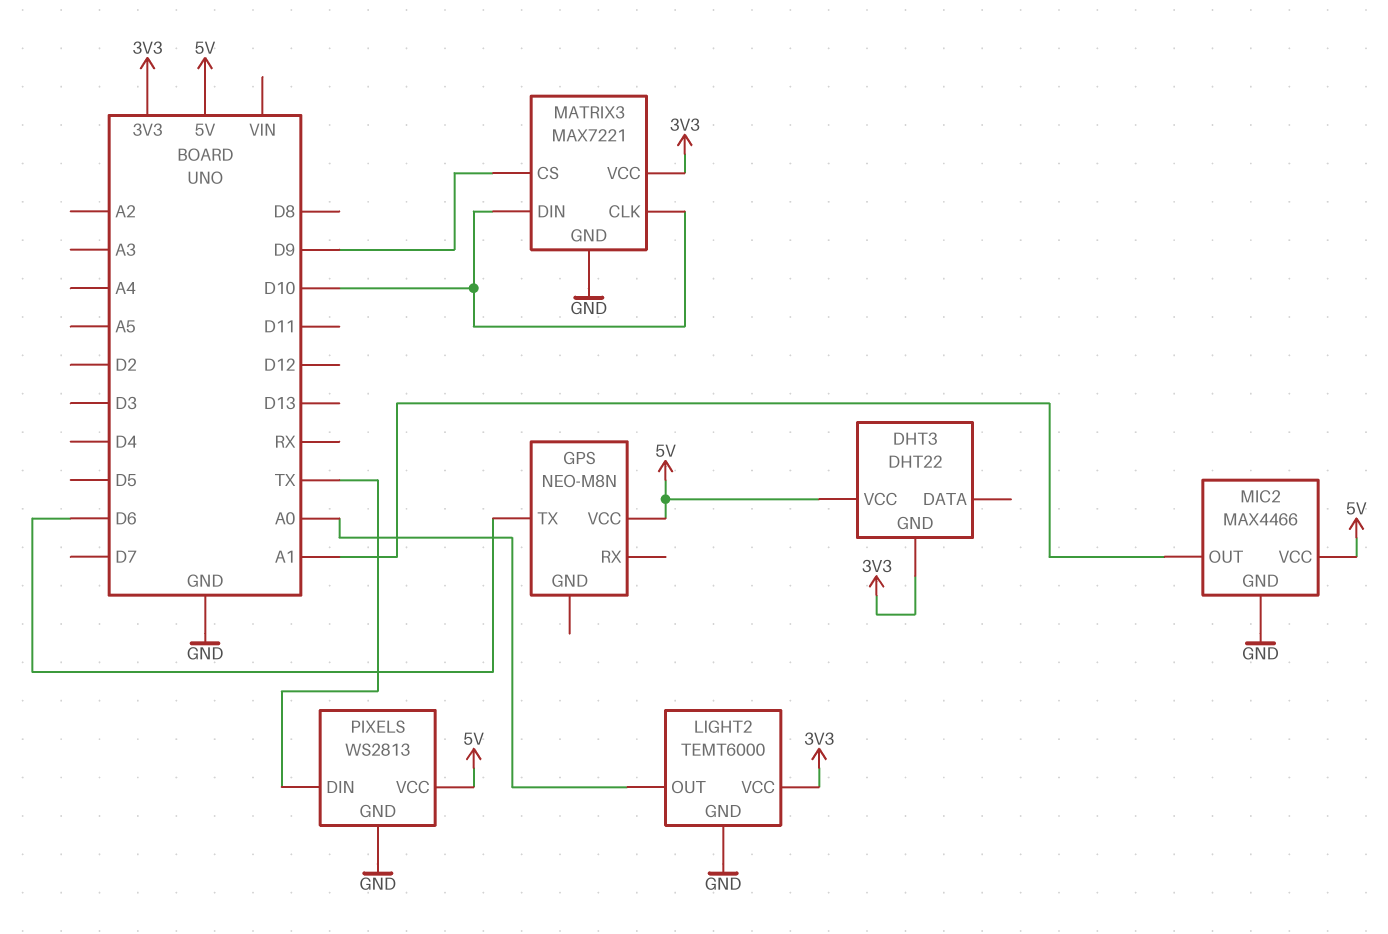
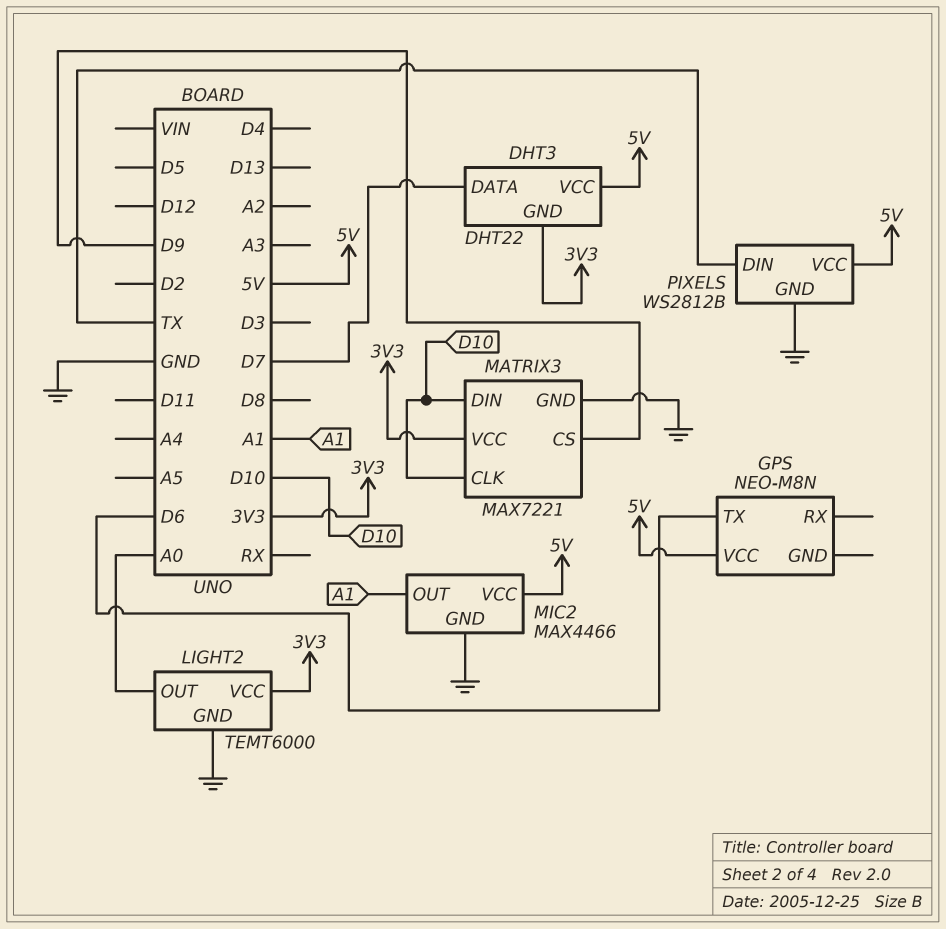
DHT3 pin DATA: none -> D7
PIXELS: WS2813 -> WS2812B

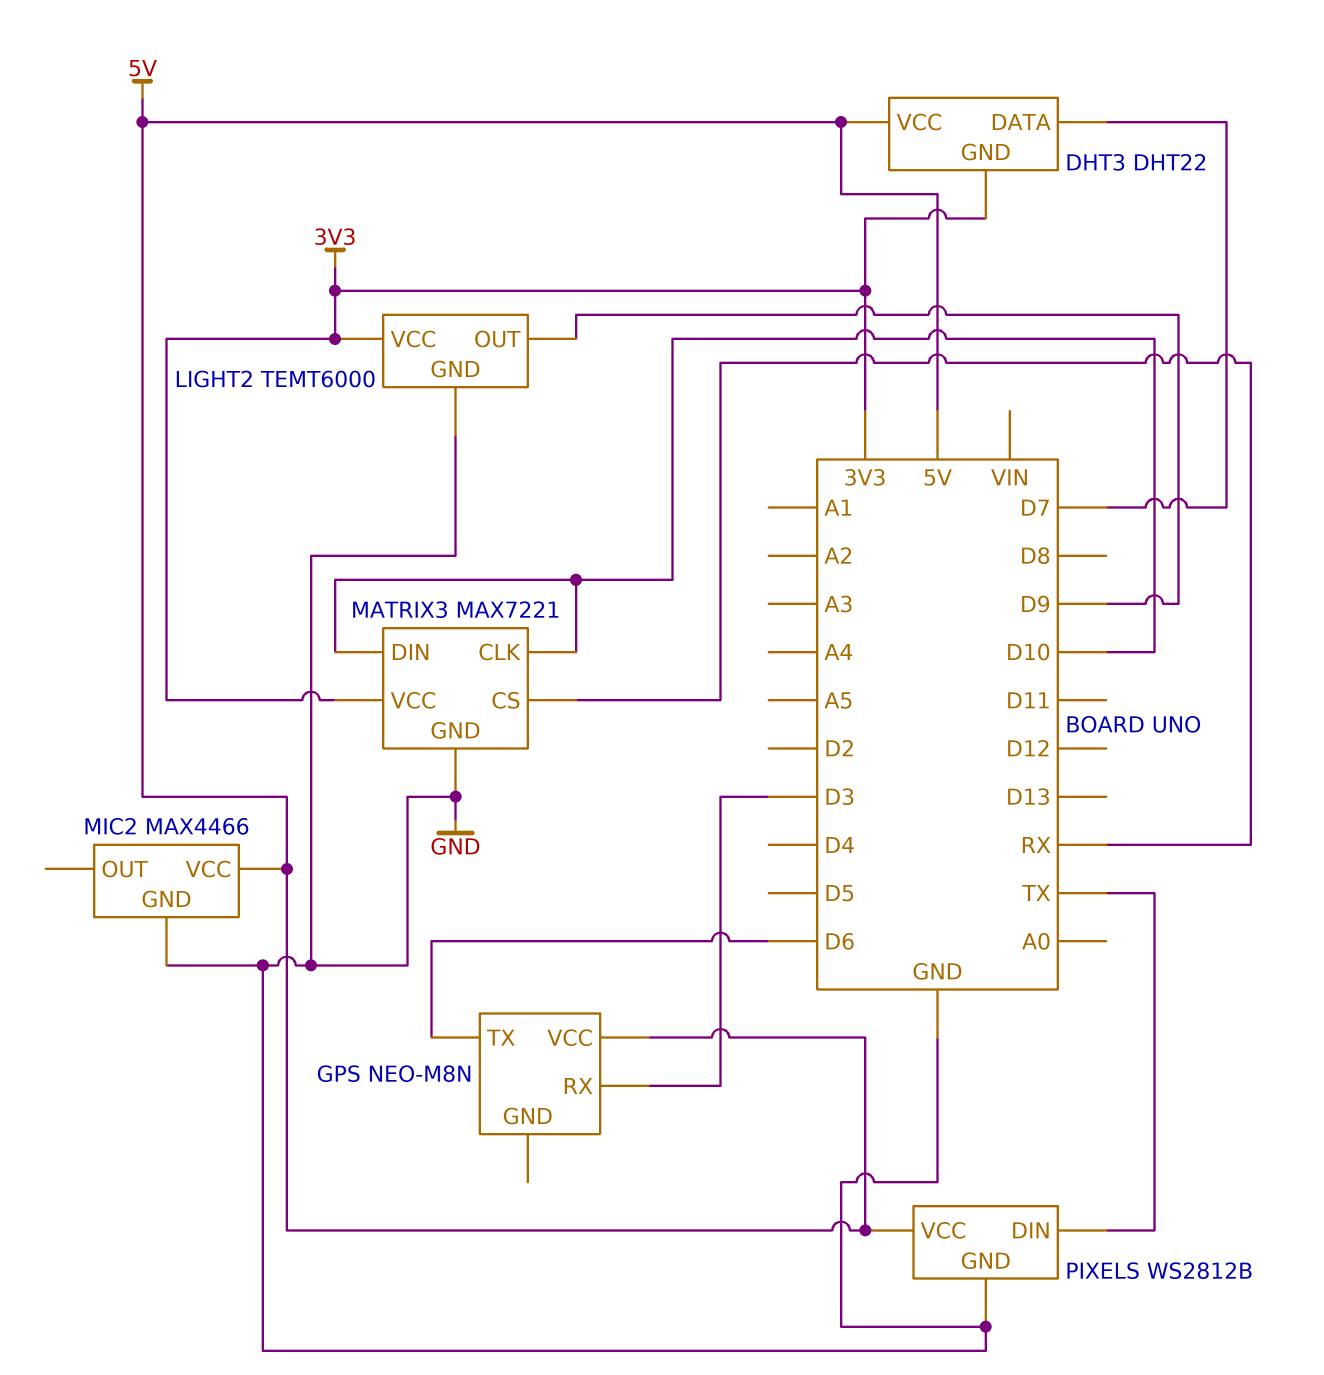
GPS pin RX: none -> D3
LIGHT2 pin OUT: A0 -> D9
MATRIX3 pin CS: D9 -> RX
MIC2 pin OUT: A1 -> none

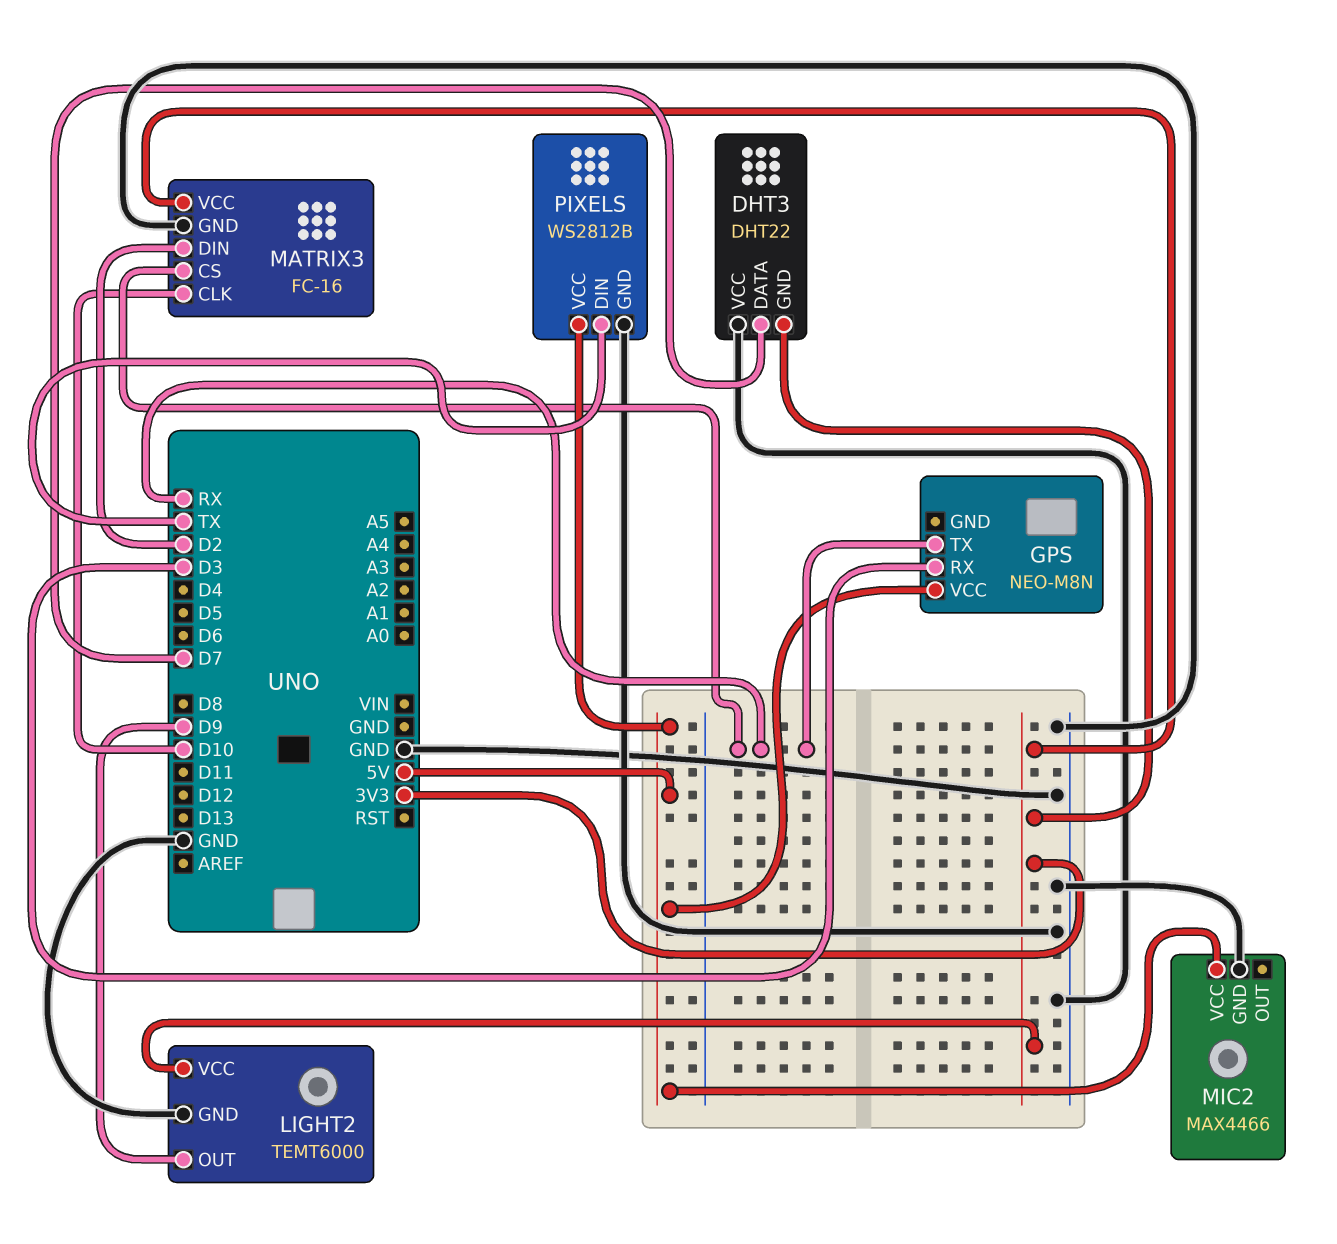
DHT3 pin VCC: 5V -> GND
GPS pin TX: D6 -> RX
MATRIX3: MAX7221 -> FC-16
MATRIX3 pin DIN: D10 -> D2

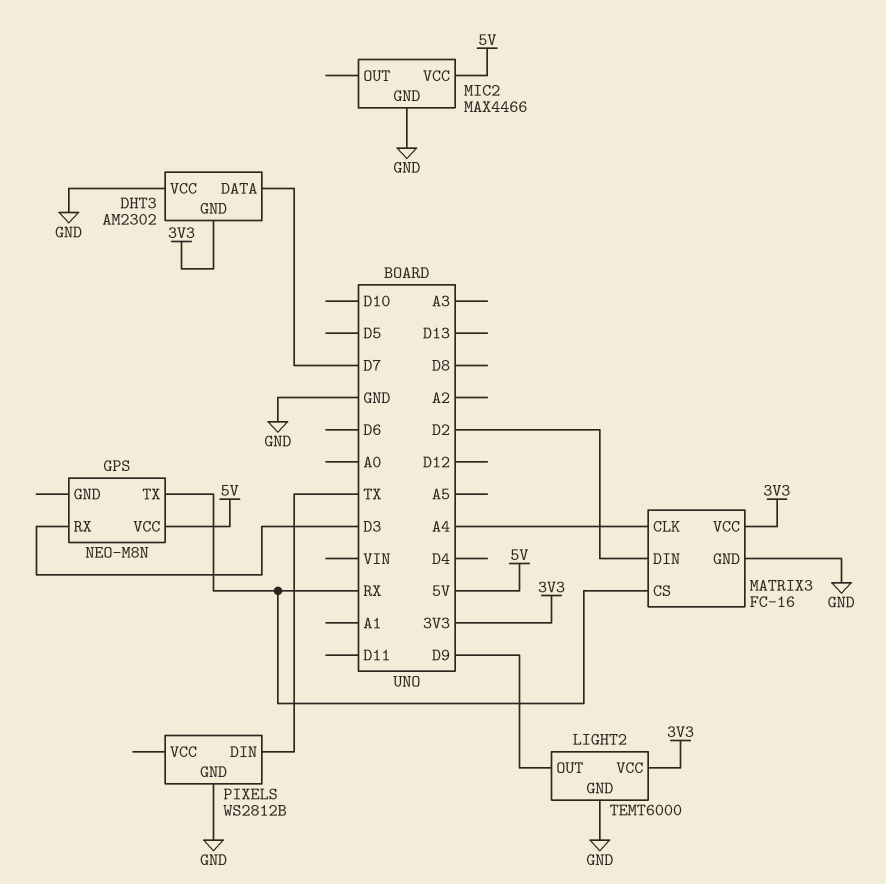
DHT3: DHT22 -> AM2302
MATRIX3 pin CLK: D10 -> A4
PIXELS pin VCC: 5V -> none

